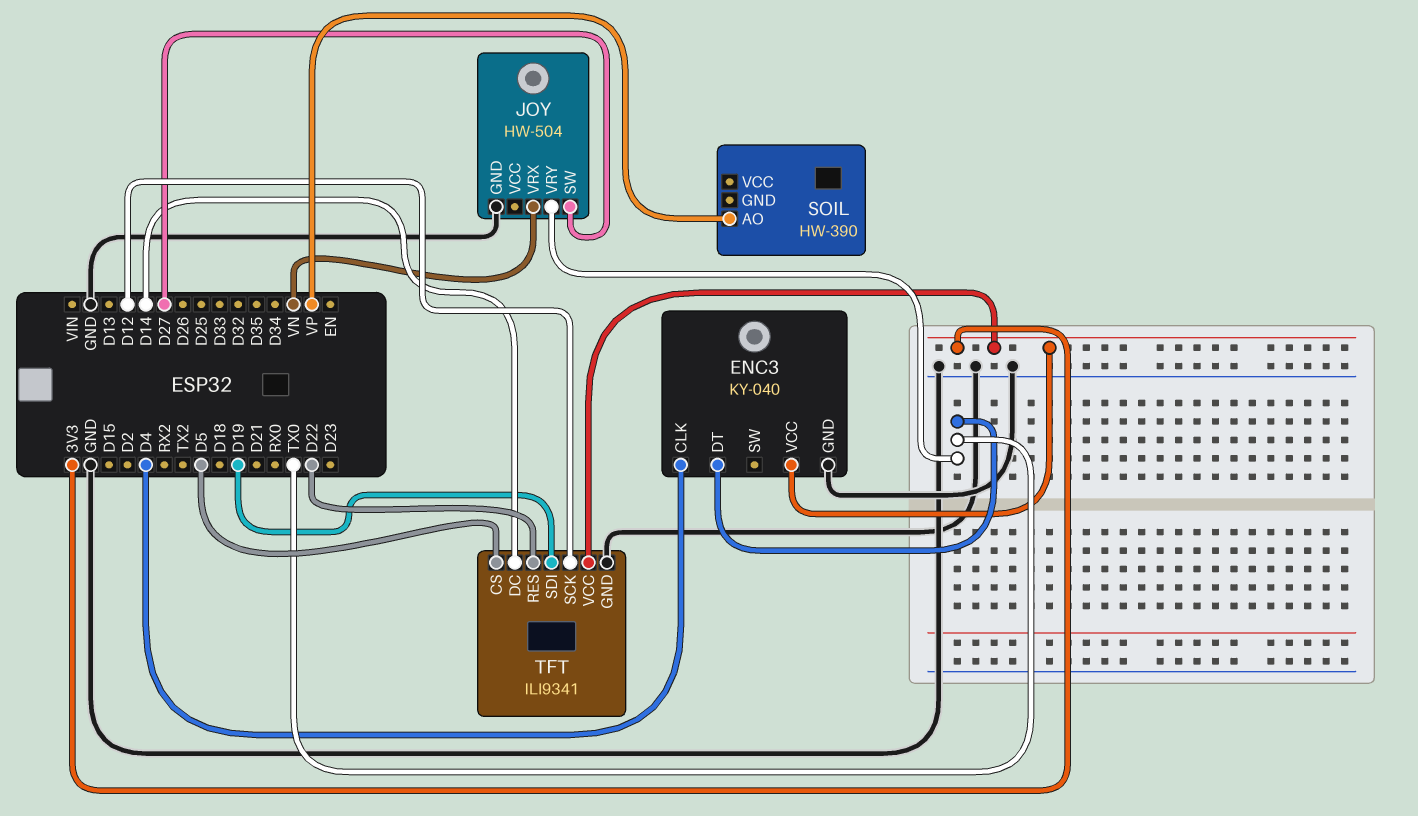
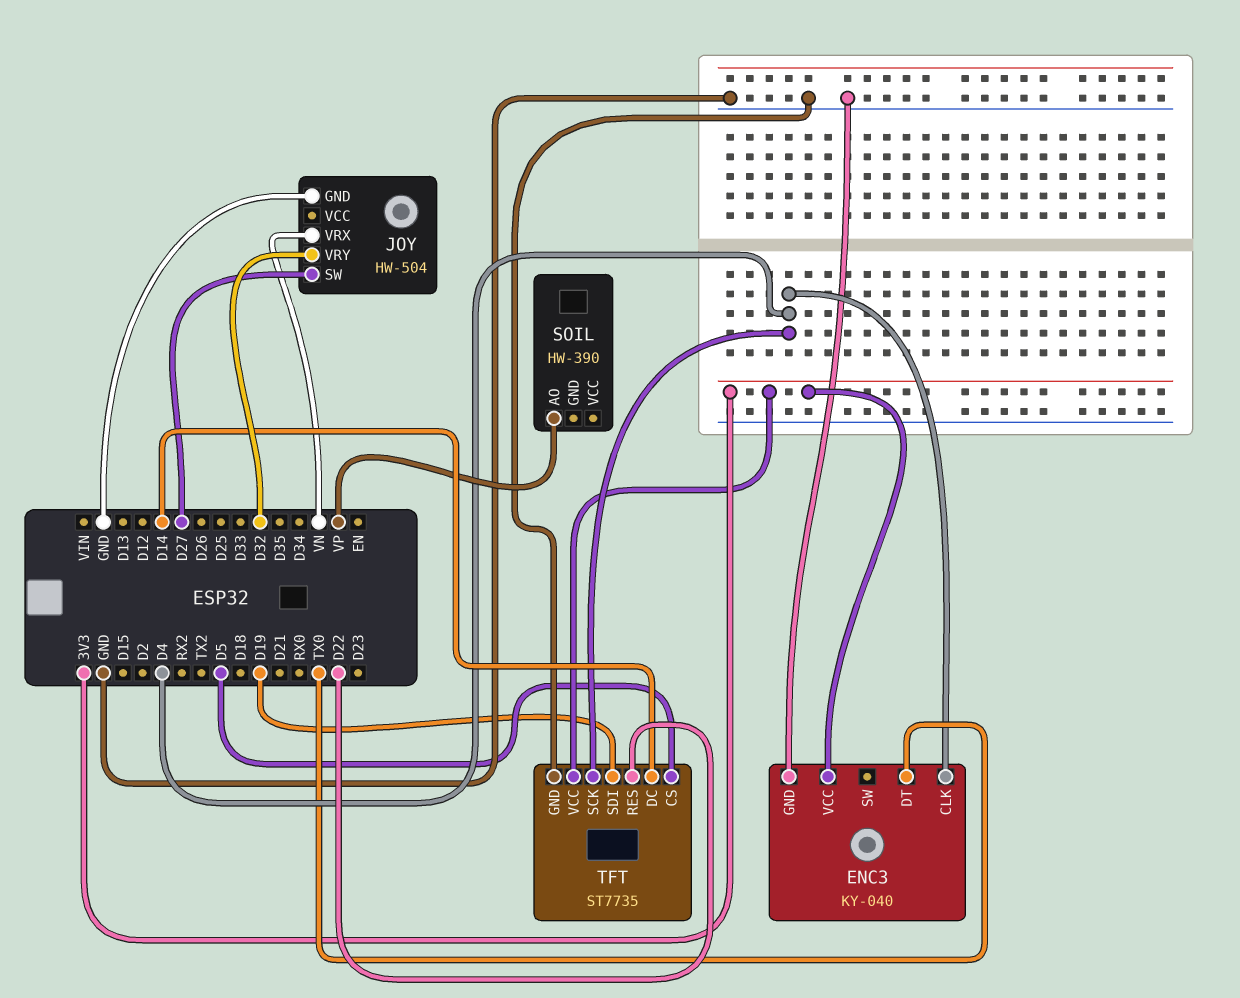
JOY pin VRY: TX0 -> D32
TFT: ILI9341 -> ST7735
TFT pin SCK: D12 -> D4

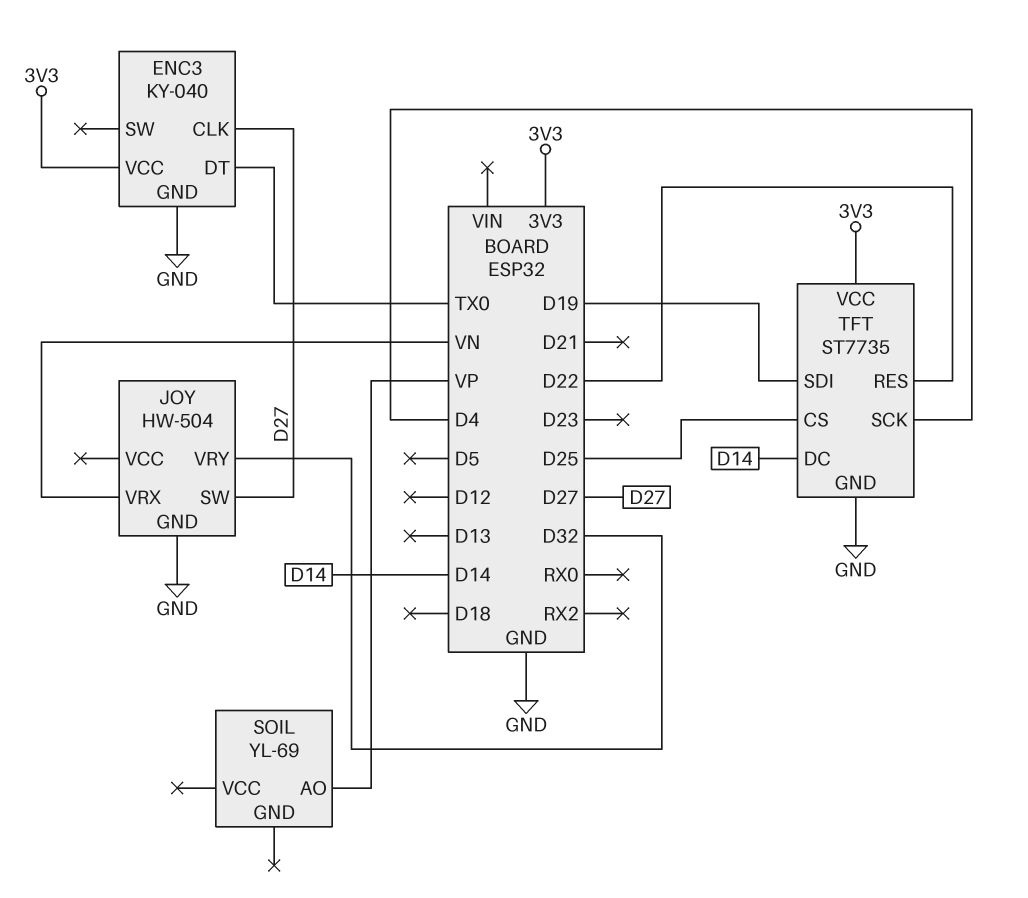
ENC3 pin CLK: D4 -> D27
SOIL: HW-390 -> YL-69
TFT pin CS: D5 -> D25

